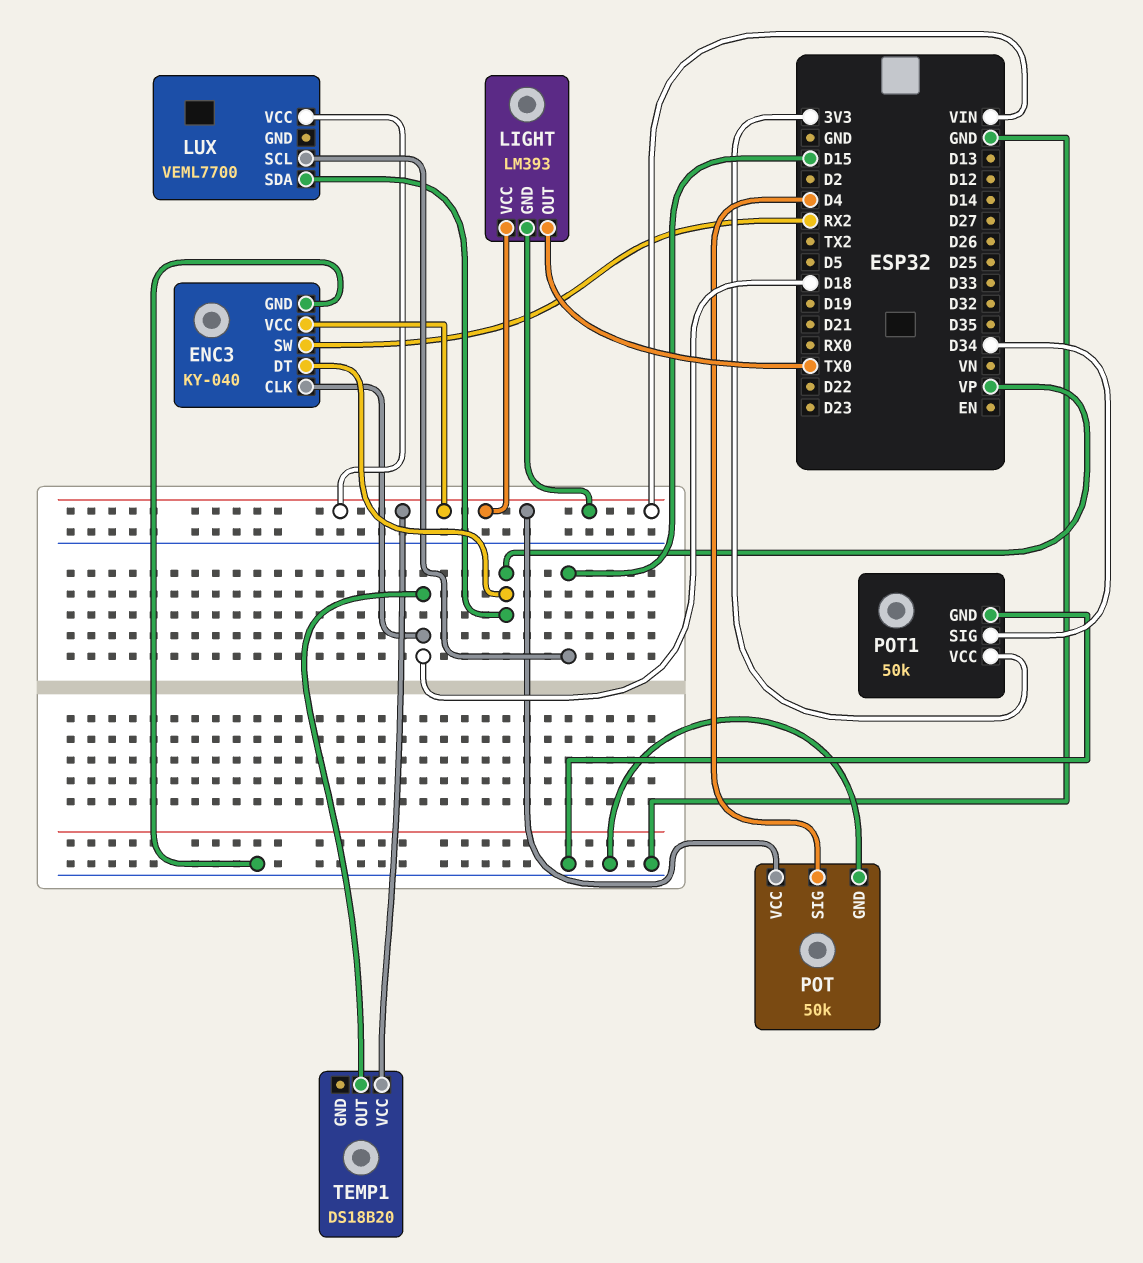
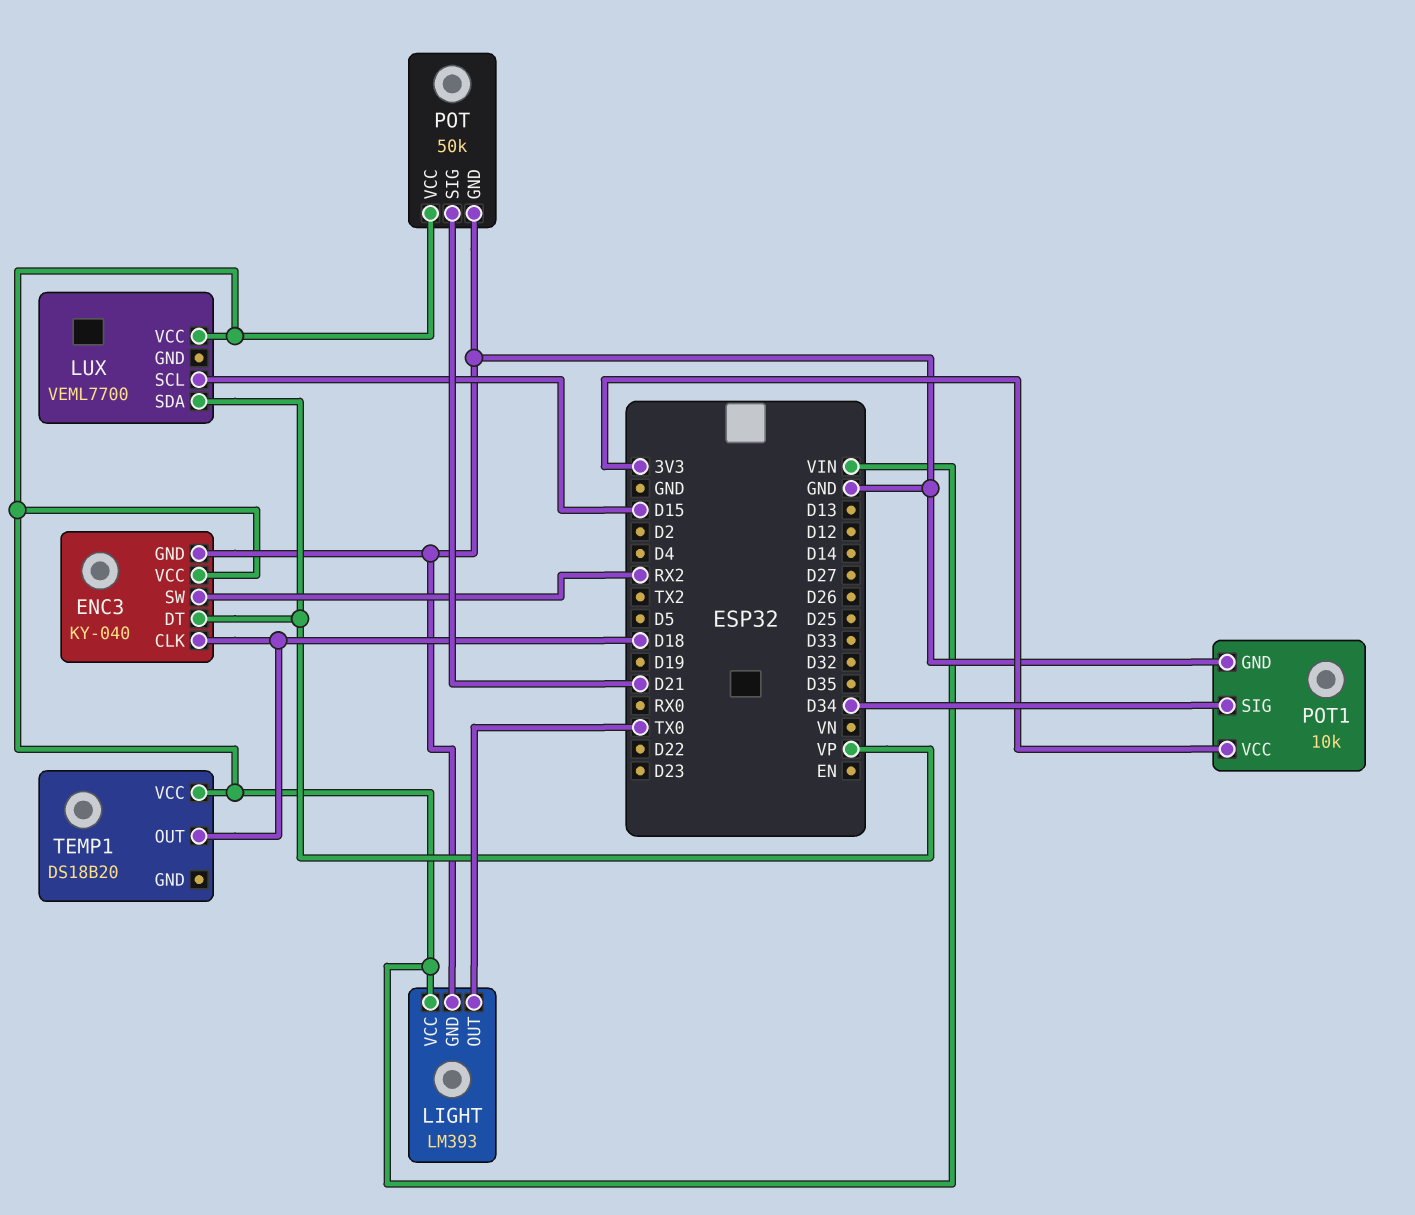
LIGHT pin GND: VIN -> GND
POT pin SIG: D4 -> D21
POT1: 50k -> 10k

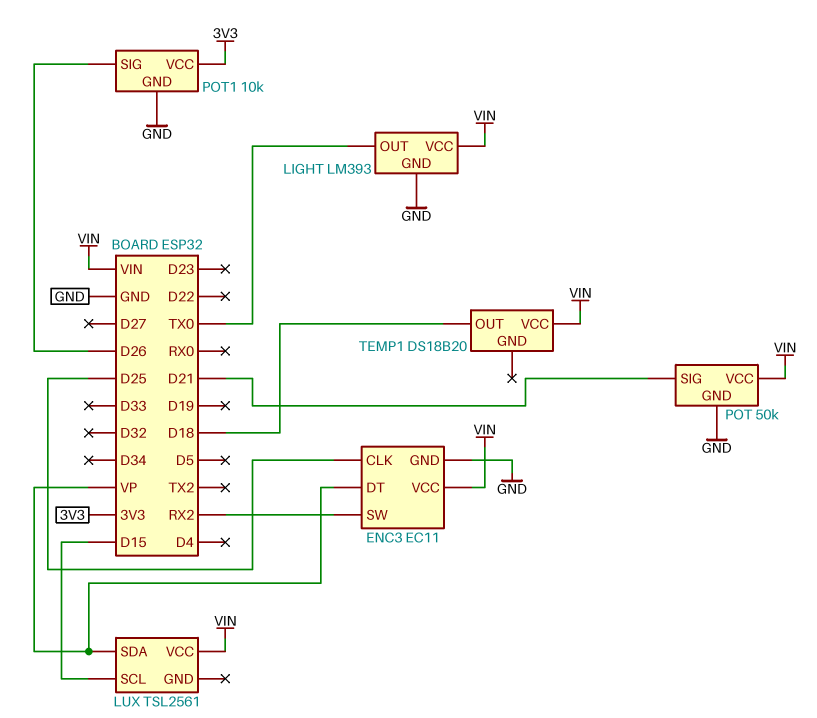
ENC3: KY-040 -> EC11
ENC3 pin CLK: D18 -> D25
LUX: VEML7700 -> TSL2561
POT1 pin SIG: D34 -> D26

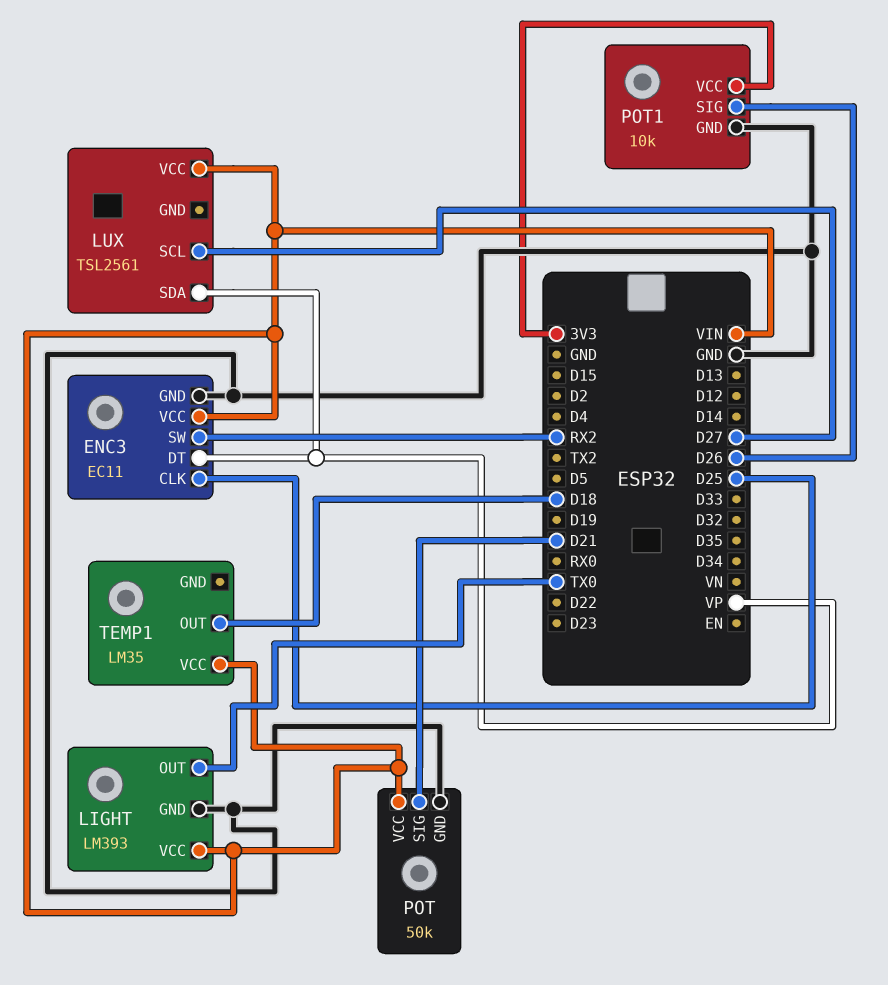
LUX pin SCL: D15 -> D27
TEMP1: DS18B20 -> LM35

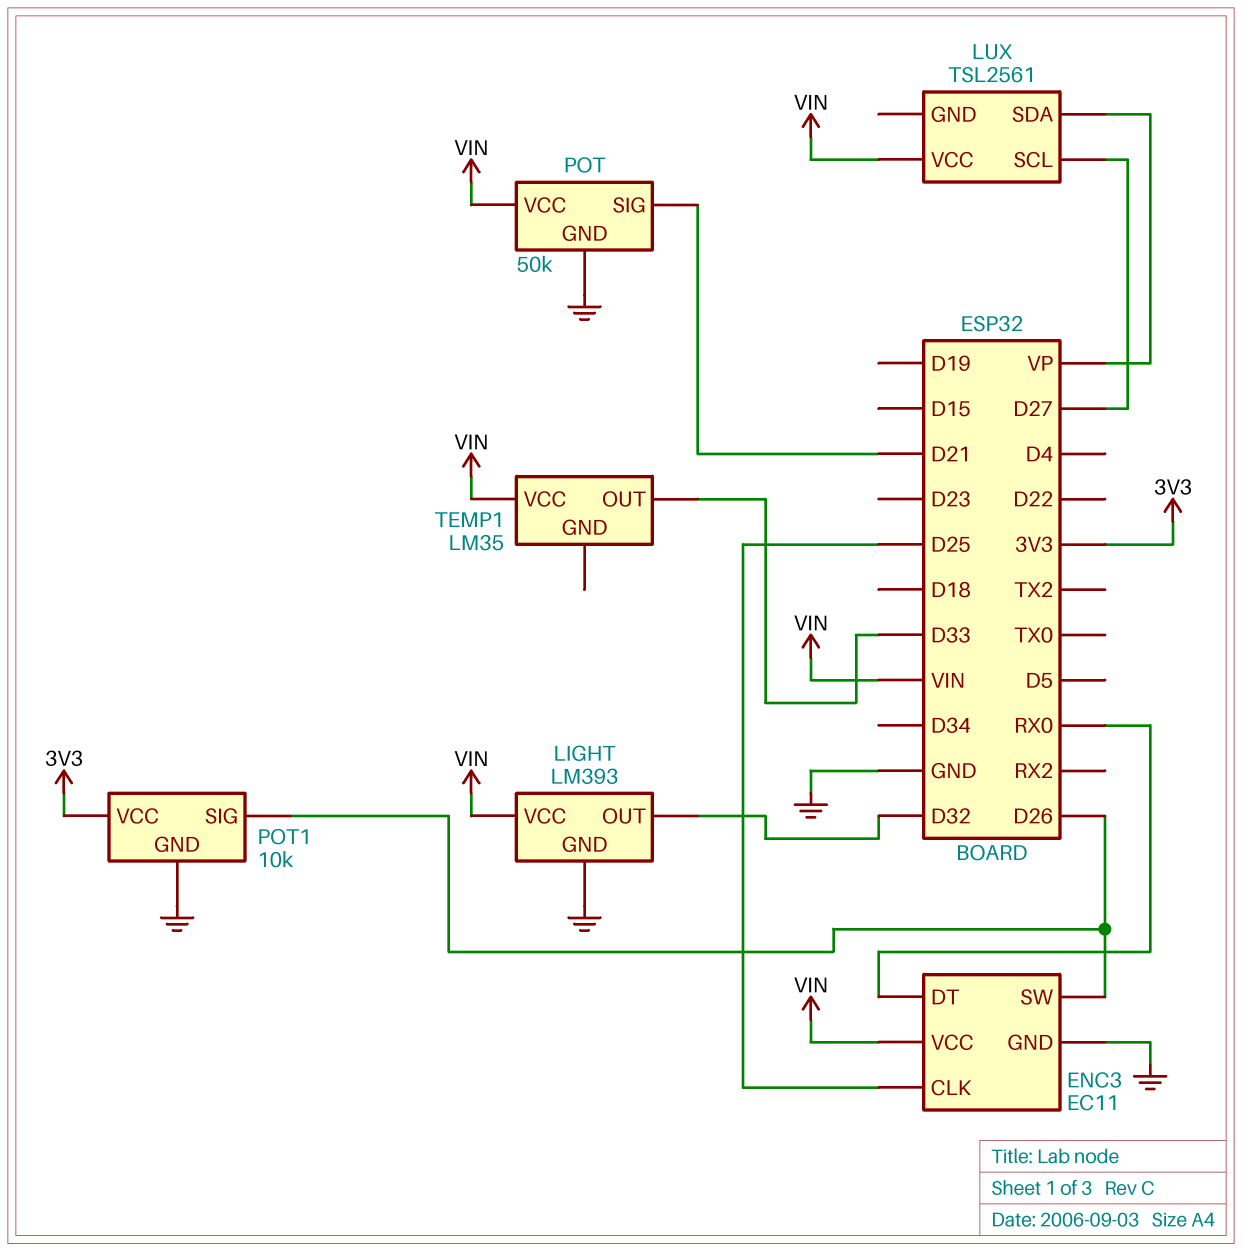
ENC3 pin DT: VP -> RX0
ENC3 pin SW: RX2 -> D26
LIGHT pin OUT: TX0 -> D32
TEMP1 pin OUT: D18 -> D33

